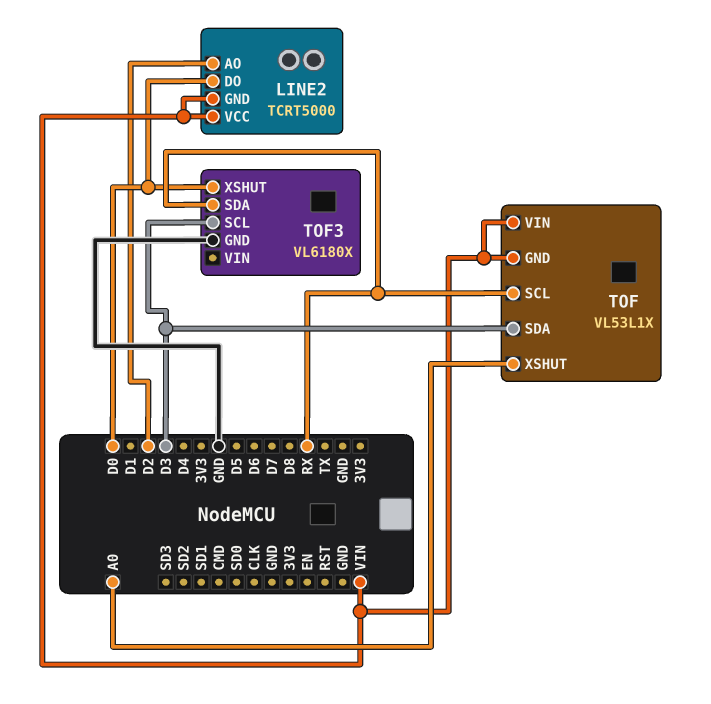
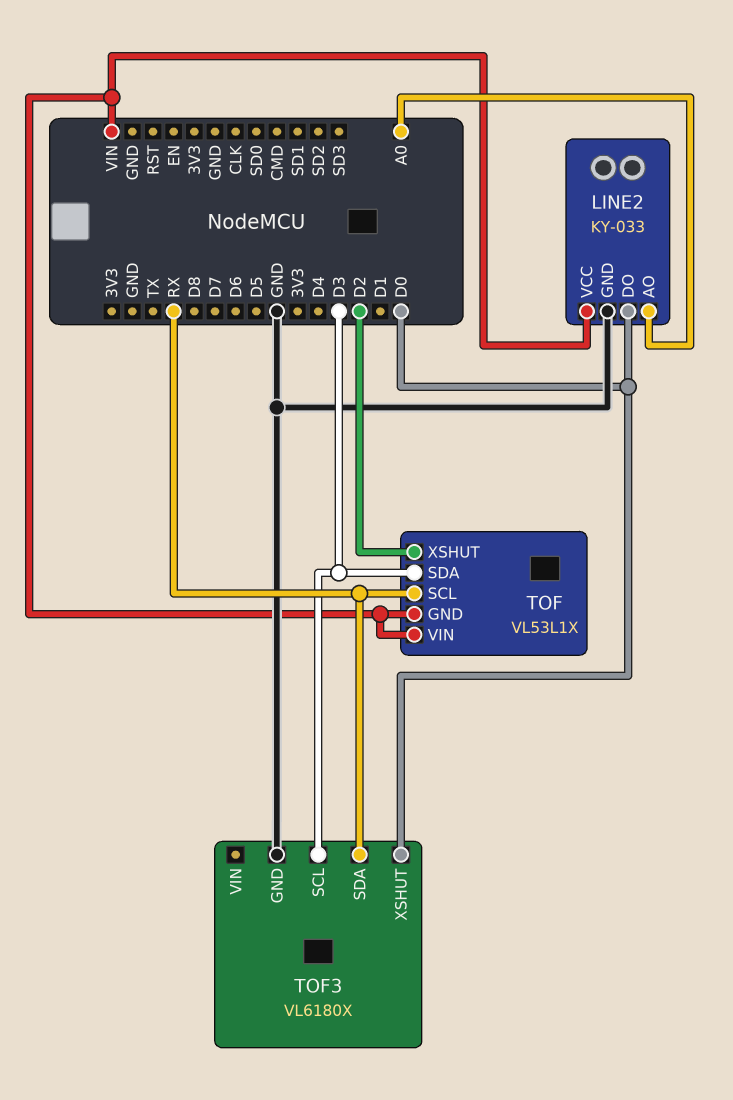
LINE2: TCRT5000 -> KY-033
LINE2 pin AO: D2 -> A0
LINE2 pin GND: VIN -> GND
TOF pin XSHUT: A0 -> D2

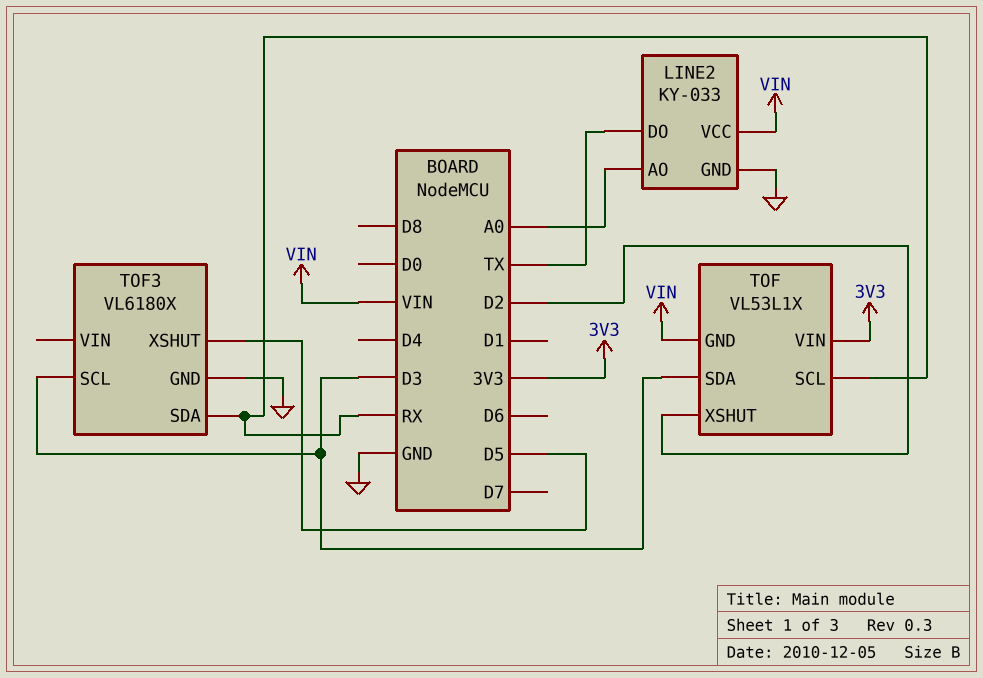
LINE2 pin DO: D0 -> TX
TOF pin VIN: VIN -> 3V3
TOF3 pin XSHUT: D0 -> D5

